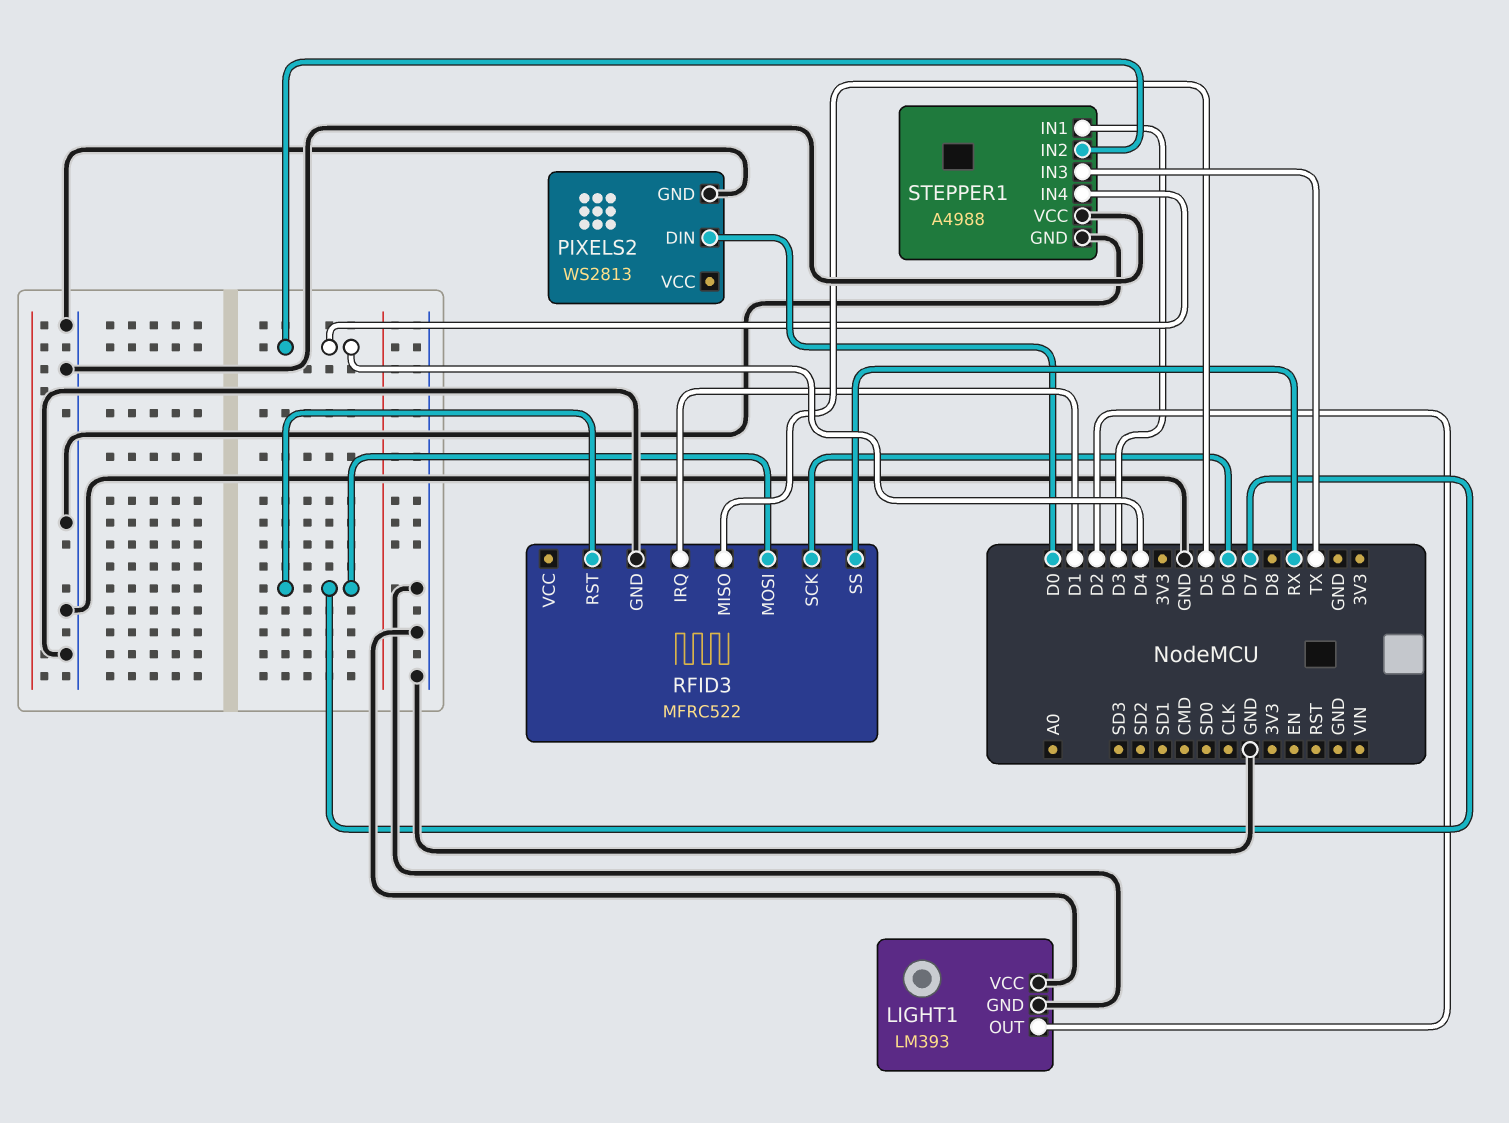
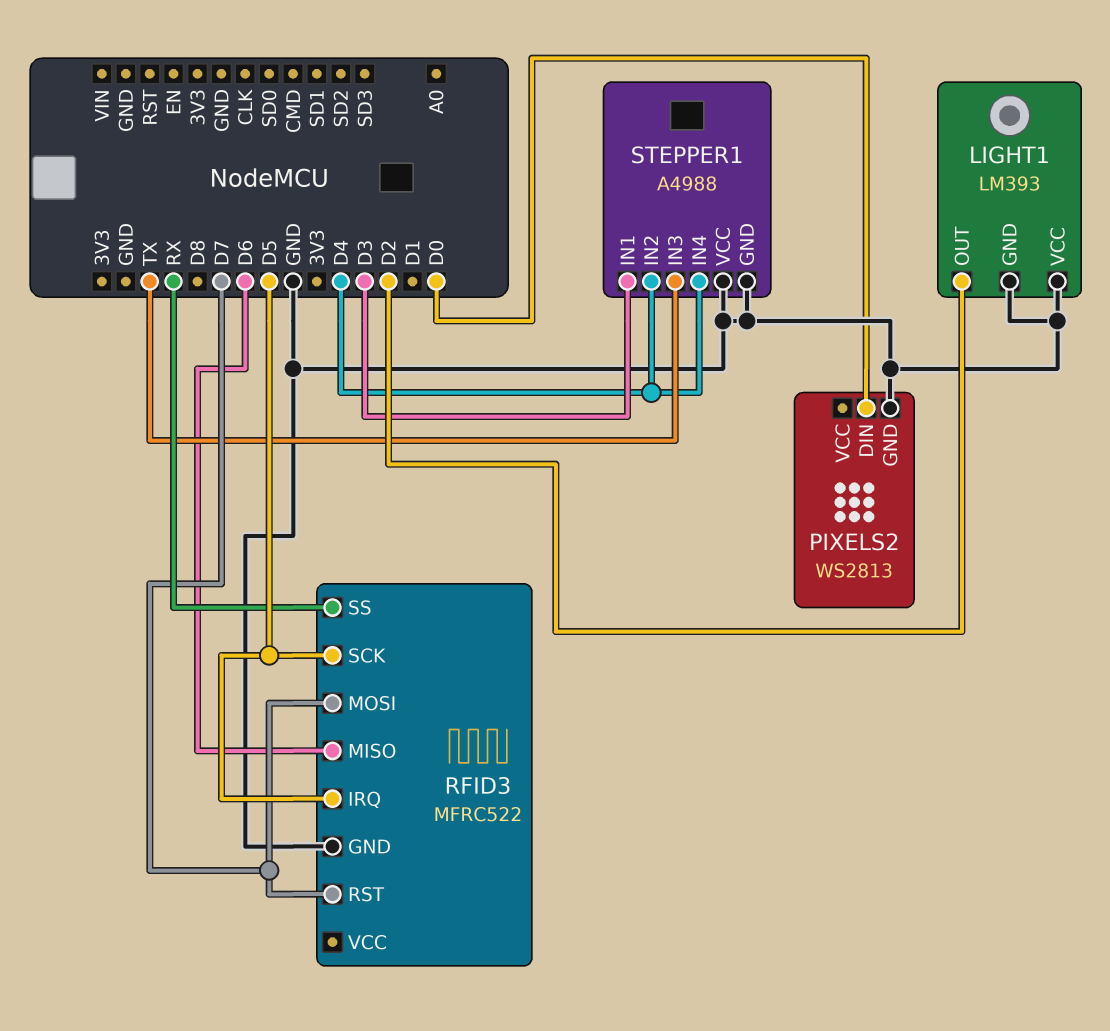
RFID3 pin IRQ: D1 -> D5
RFID3 pin MISO: D5 -> D6
RFID3 pin SCK: D6 -> D5

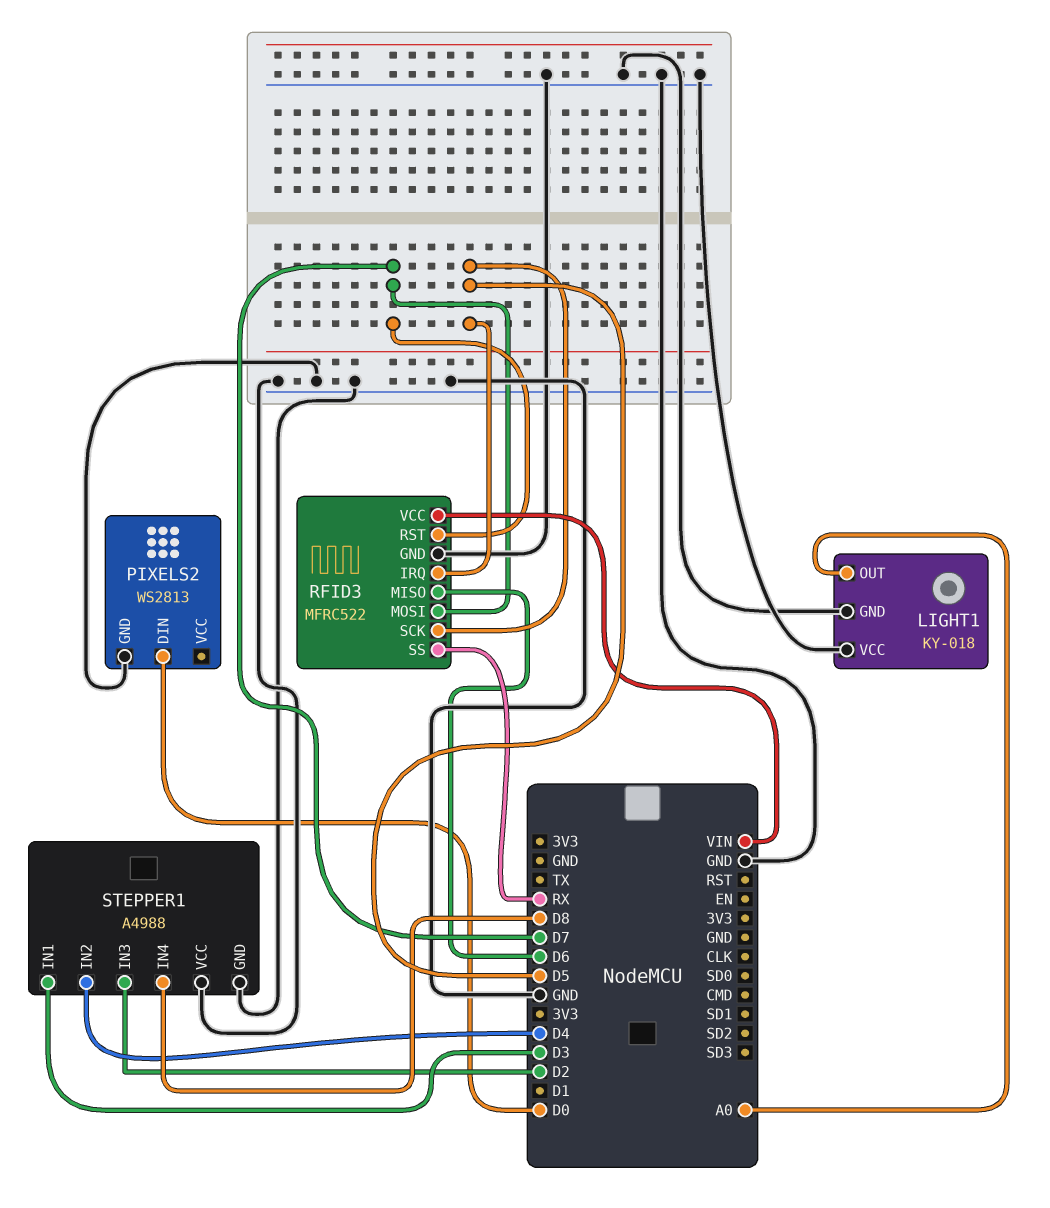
LIGHT1: LM393 -> KY-018
LIGHT1 pin OUT: D2 -> A0
RFID3 pin VCC: none -> VIN
STEPPER1 pin IN3: TX -> D2
STEPPER1 pin IN4: D4 -> D8

